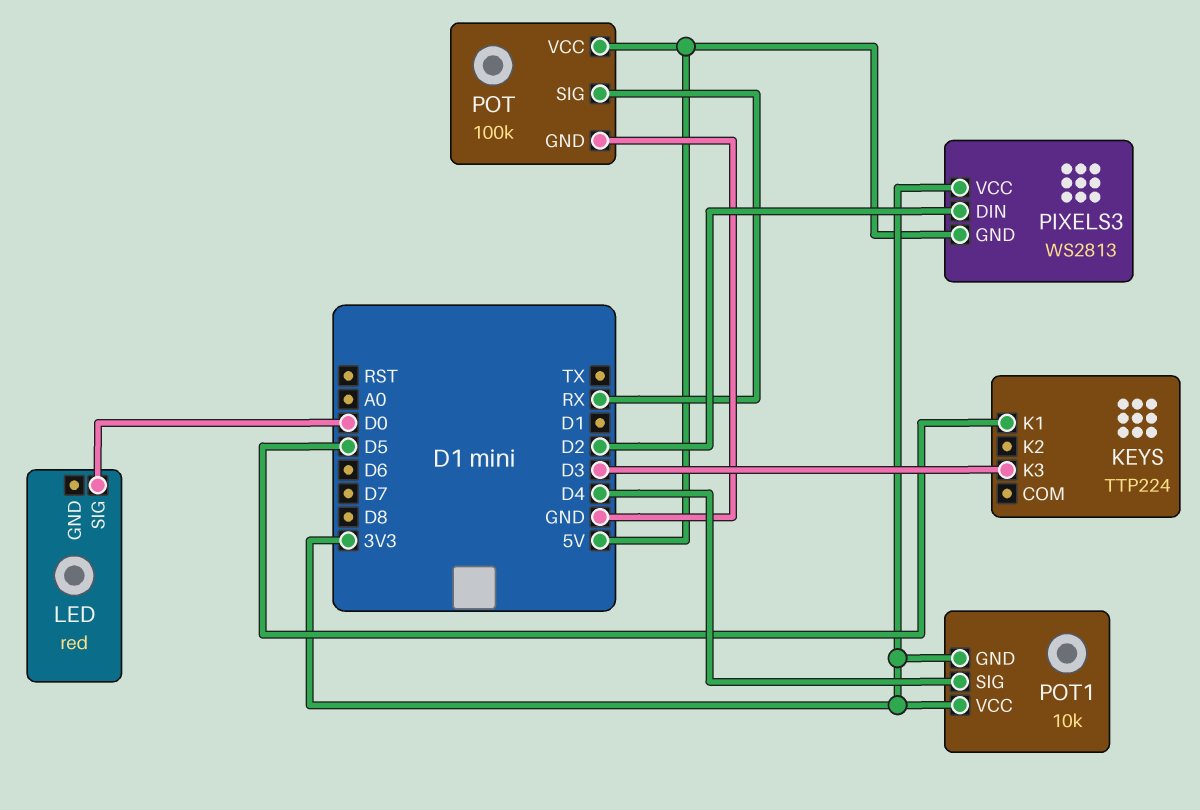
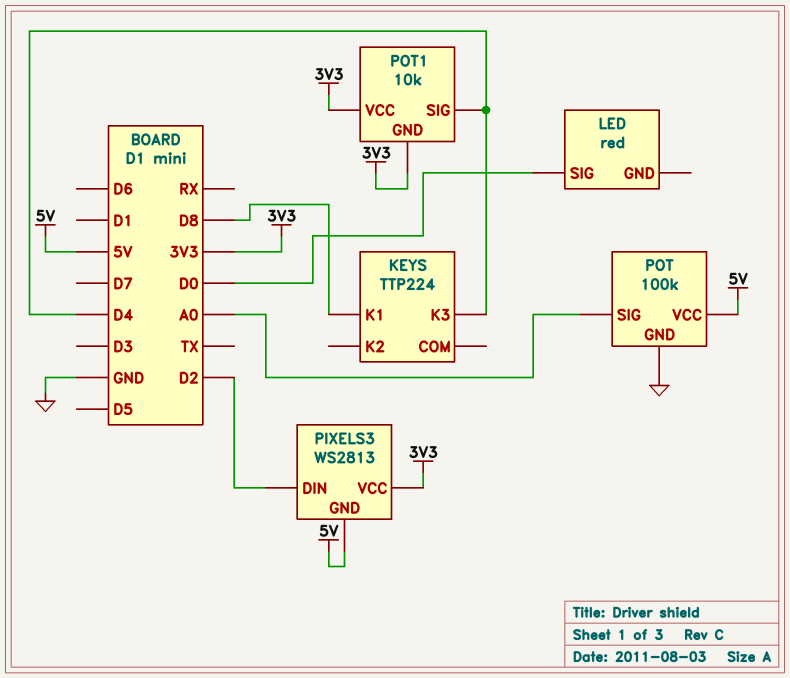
KEYS pin K1: D5 -> D8
KEYS pin K3: D3 -> D4
POT pin SIG: RX -> A0

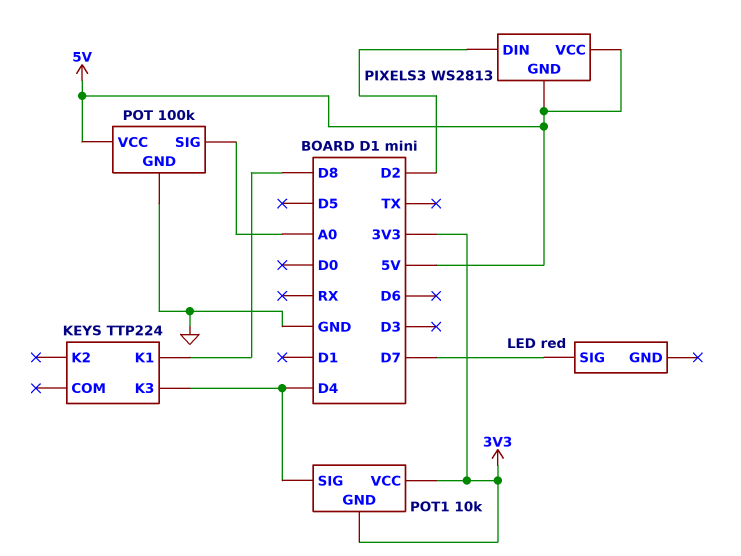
LED pin SIG: D0 -> D7
PIXELS3 pin VCC: 3V3 -> 5V

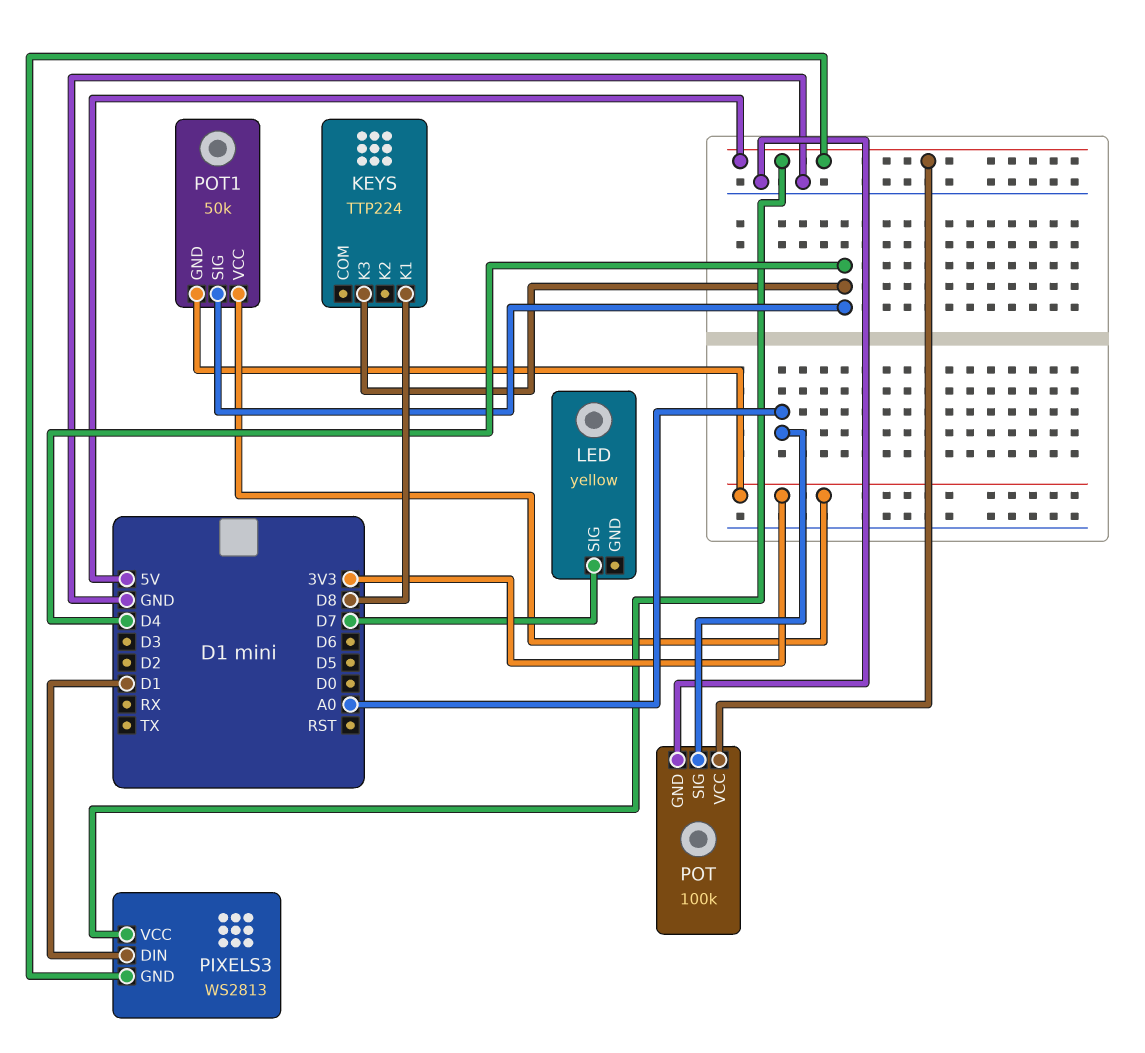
LED: red -> yellow
PIXELS3 pin DIN: D2 -> D1
POT1: 10k -> 50k

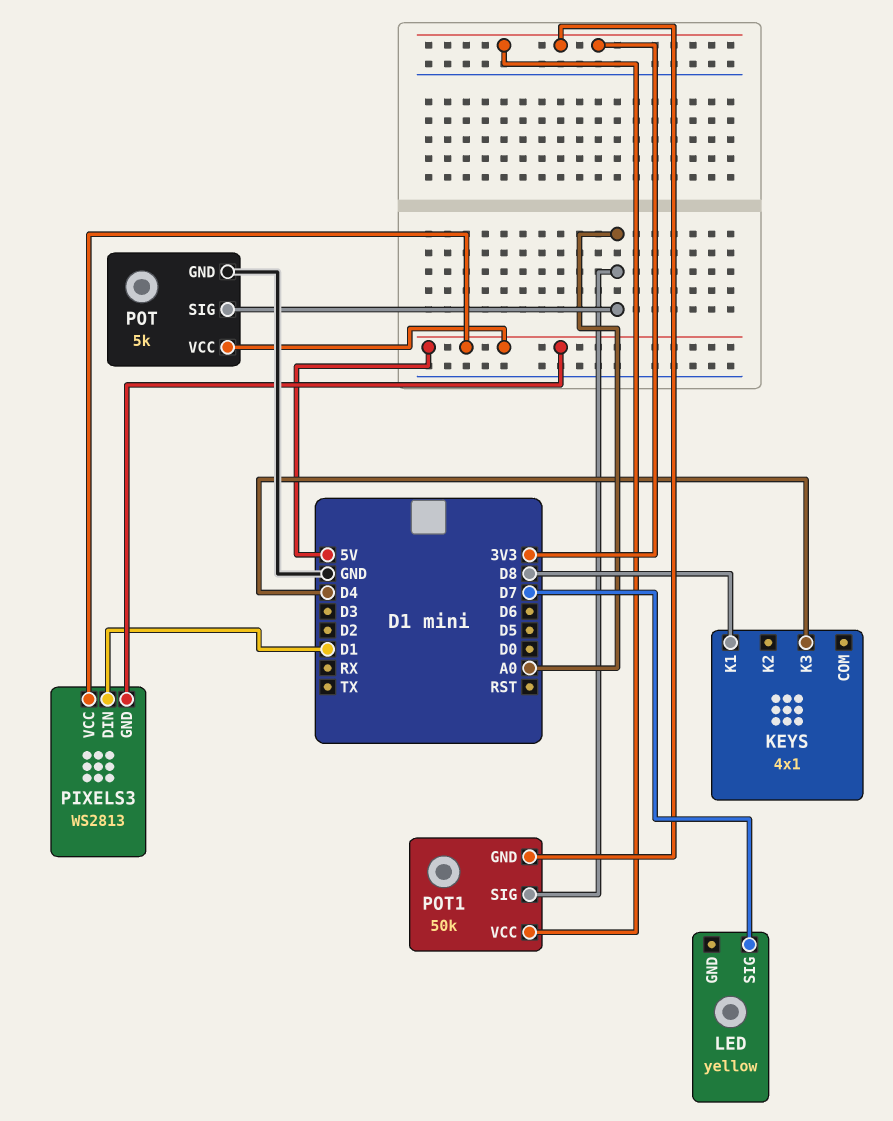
KEYS: TTP224 -> 4x1
POT: 100k -> 5k
POT1 pin SIG: D4 -> A0

